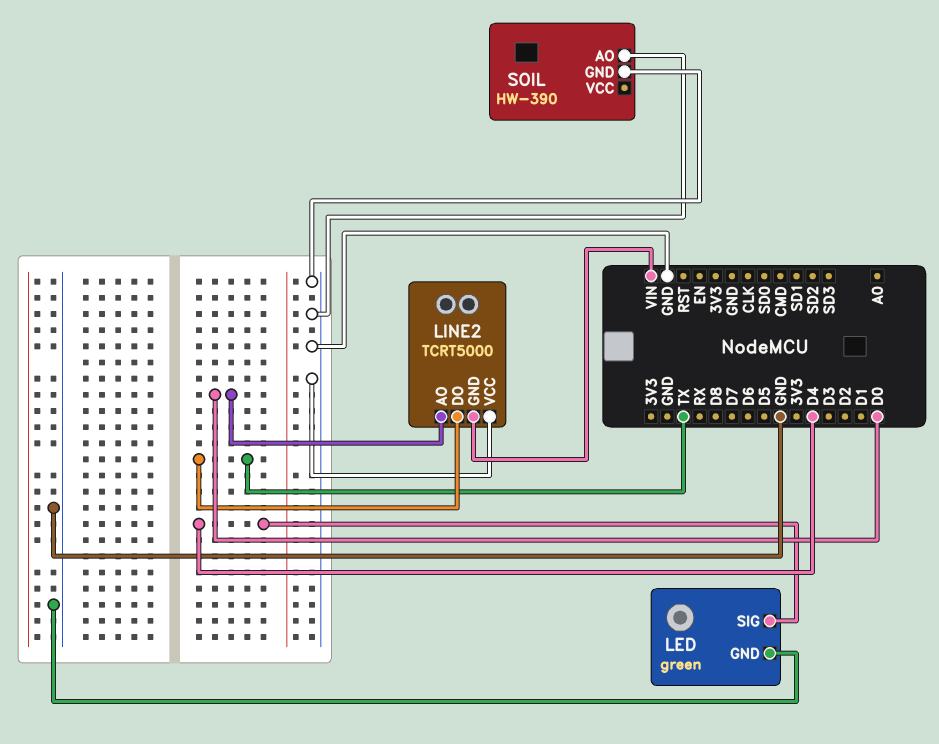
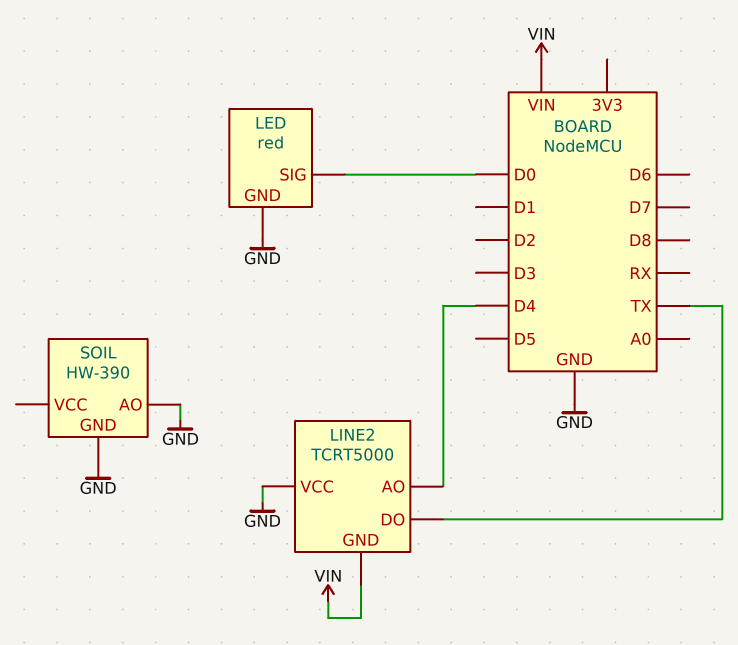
LED: green -> red
LED pin SIG: D4 -> D0
LINE2 pin AO: D0 -> D4

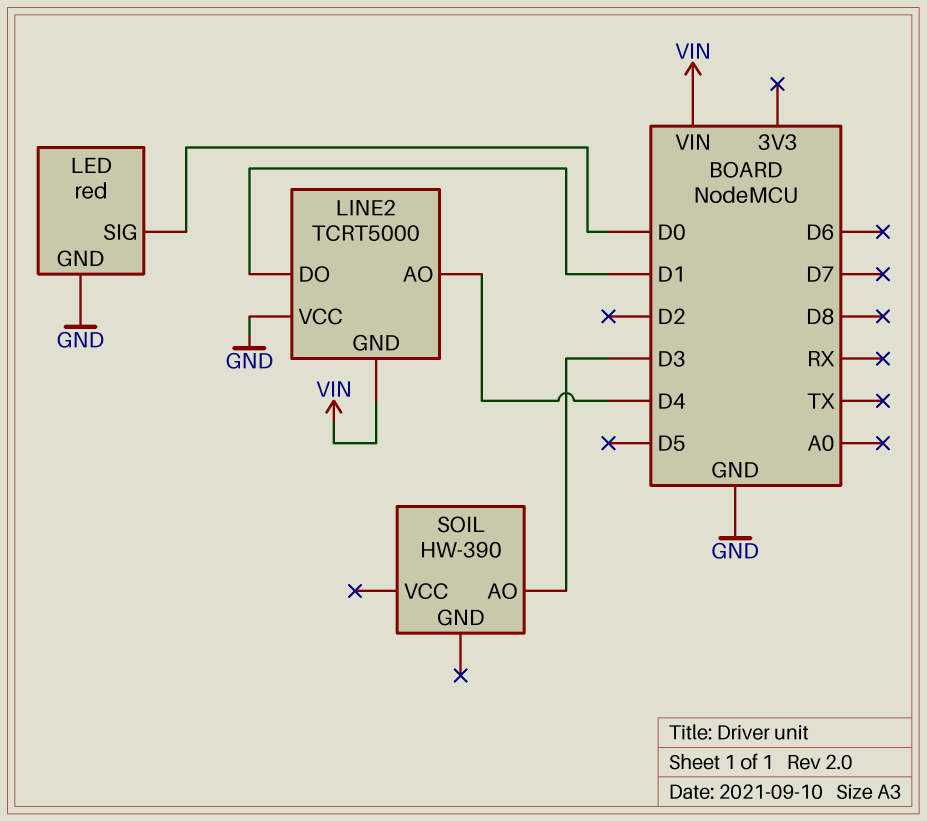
LINE2 pin DO: TX -> D1
SOIL pin AO: GND -> D3
SOIL pin GND: GND -> none

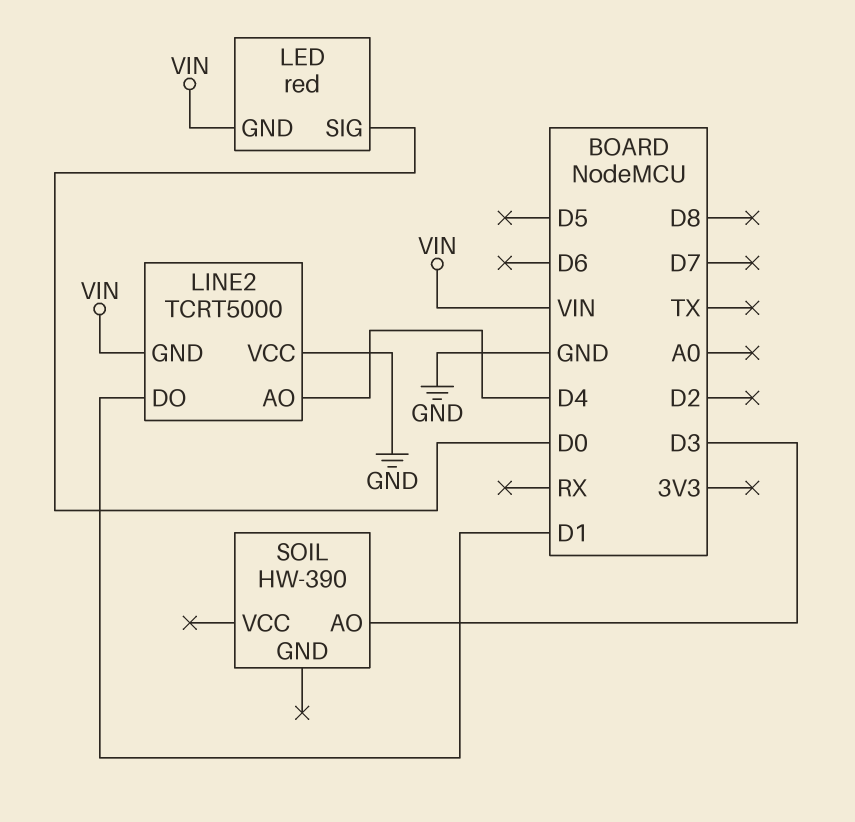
LED pin GND: GND -> VIN

